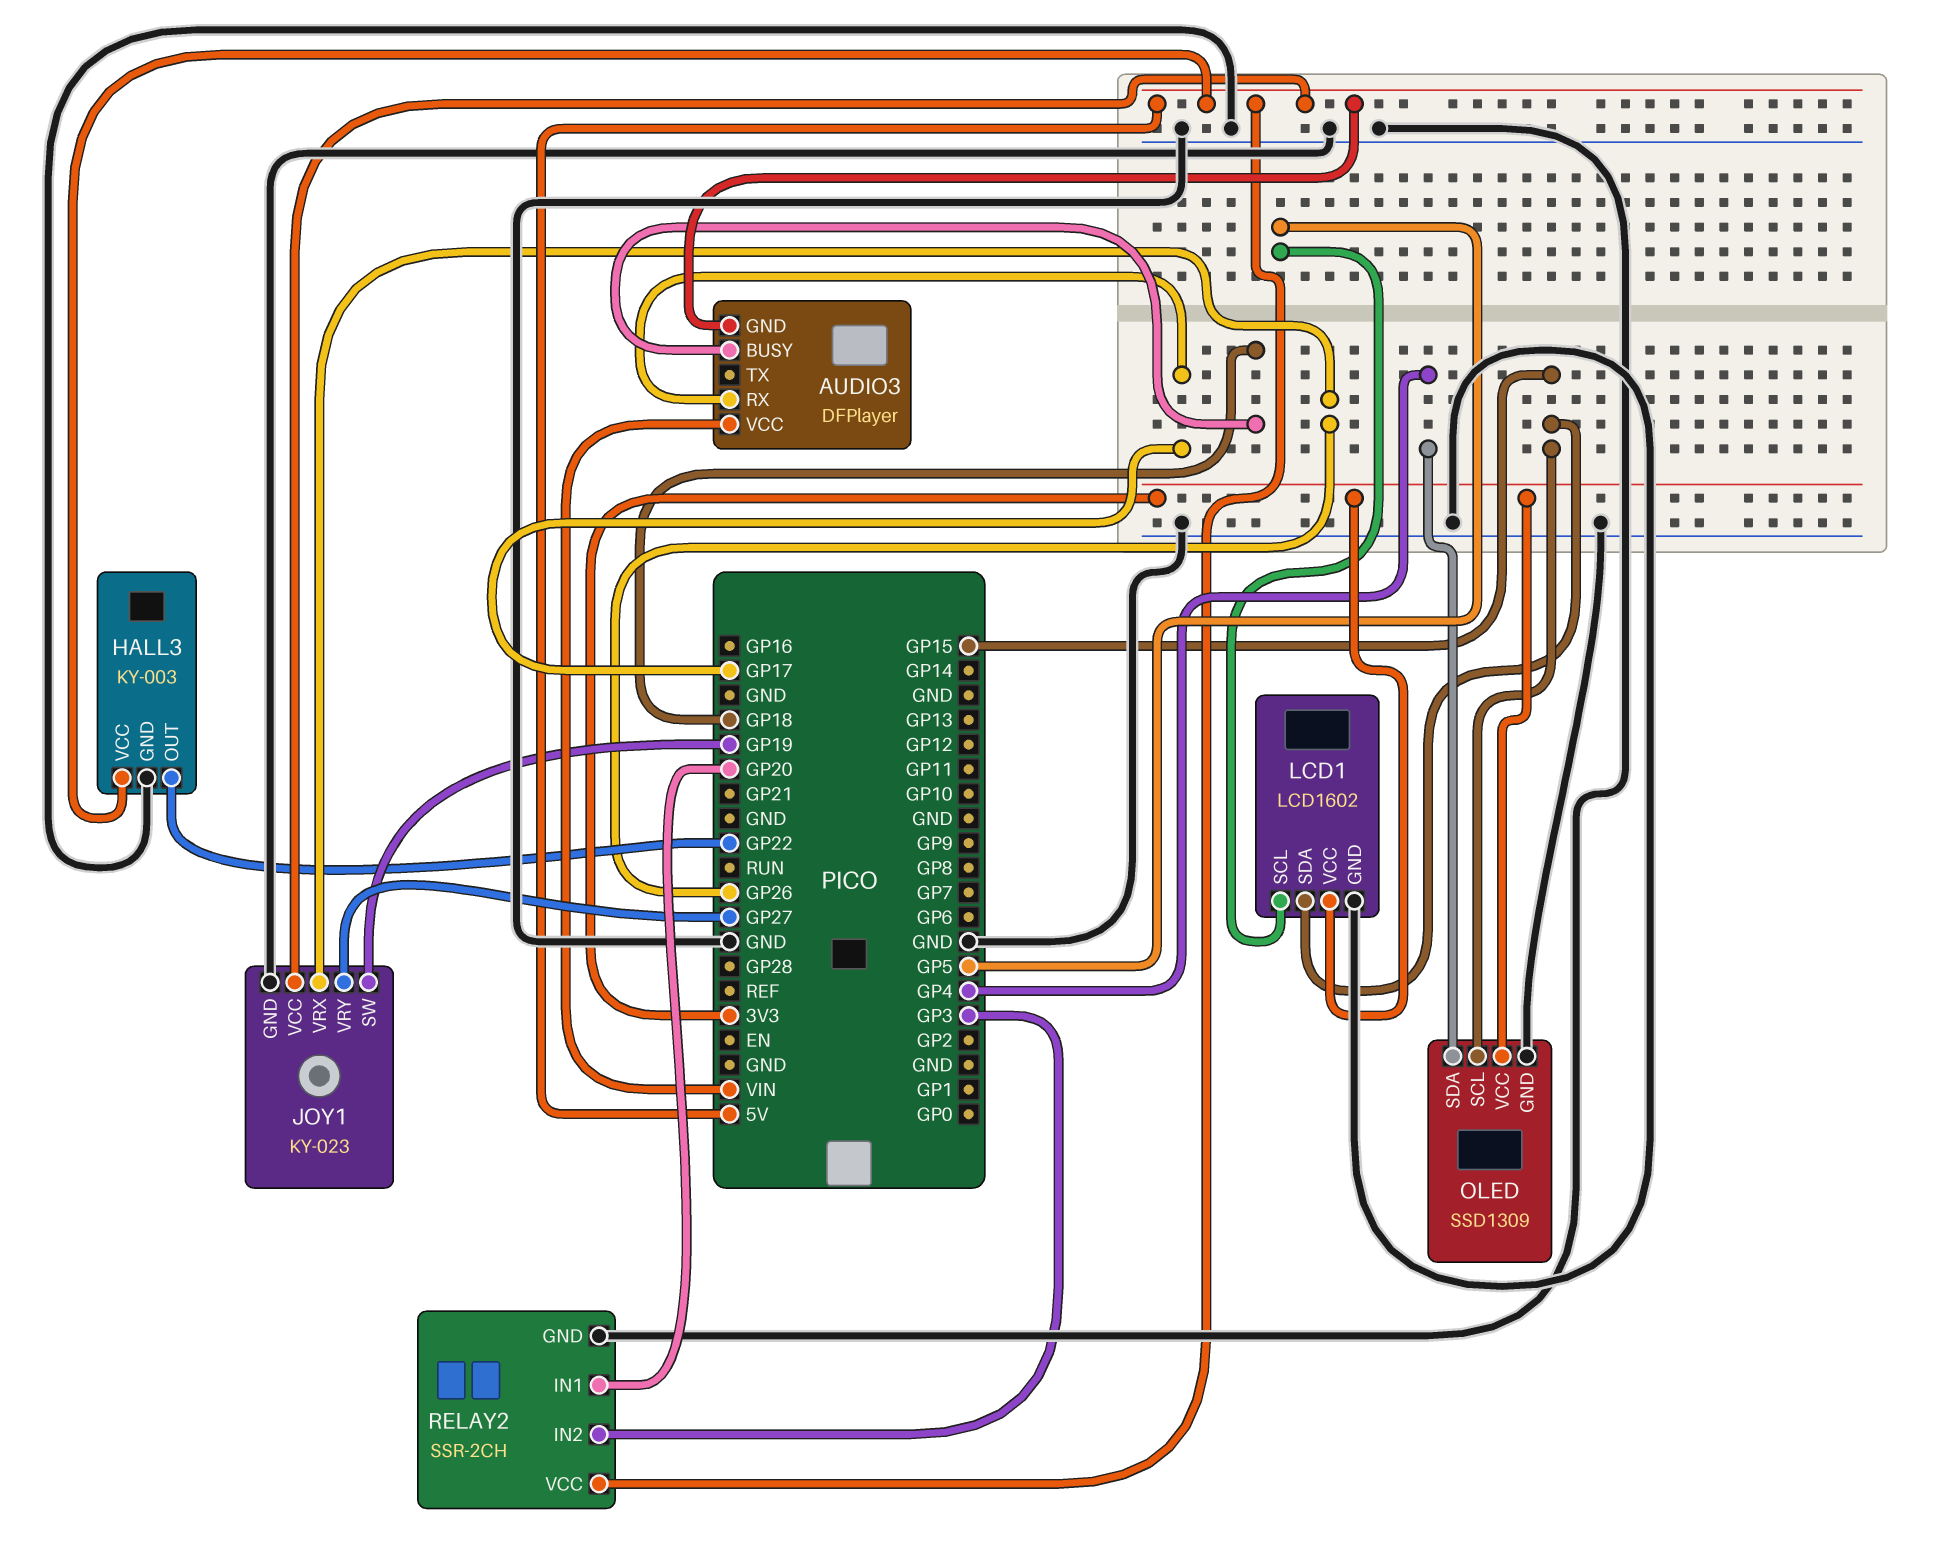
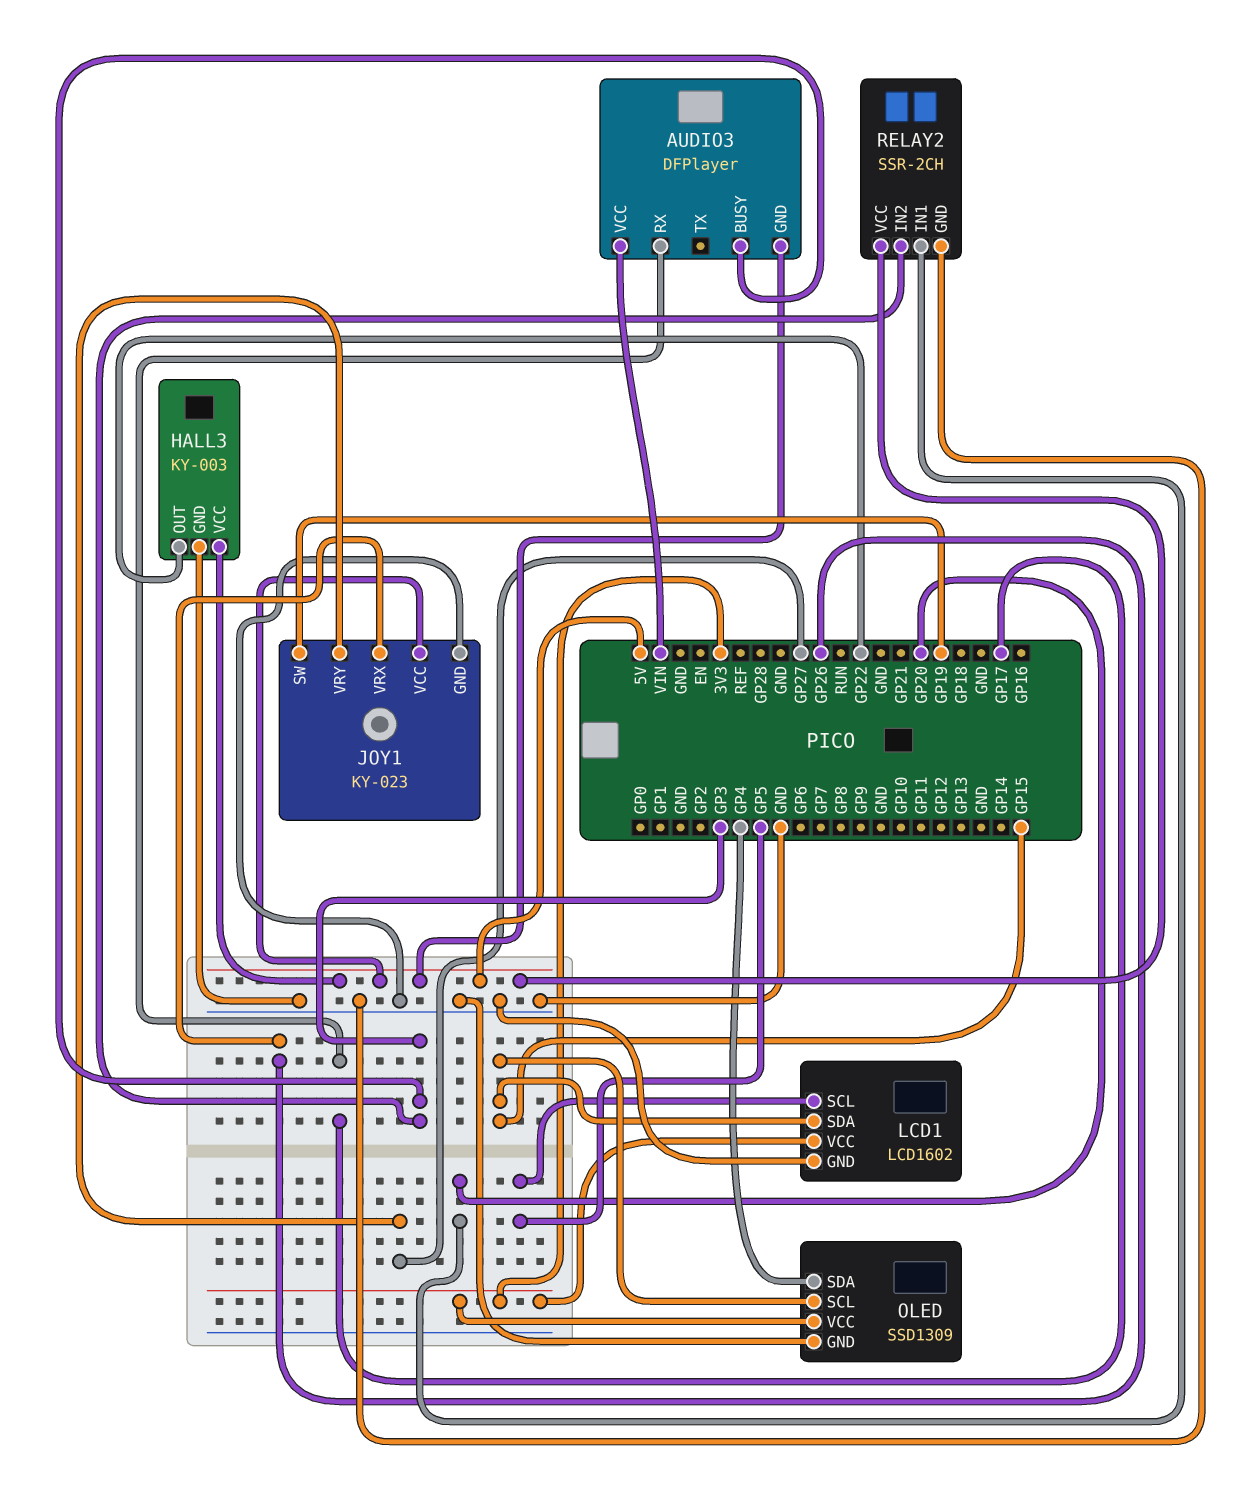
AUDIO3 pin BUSY: GP18 -> GP3

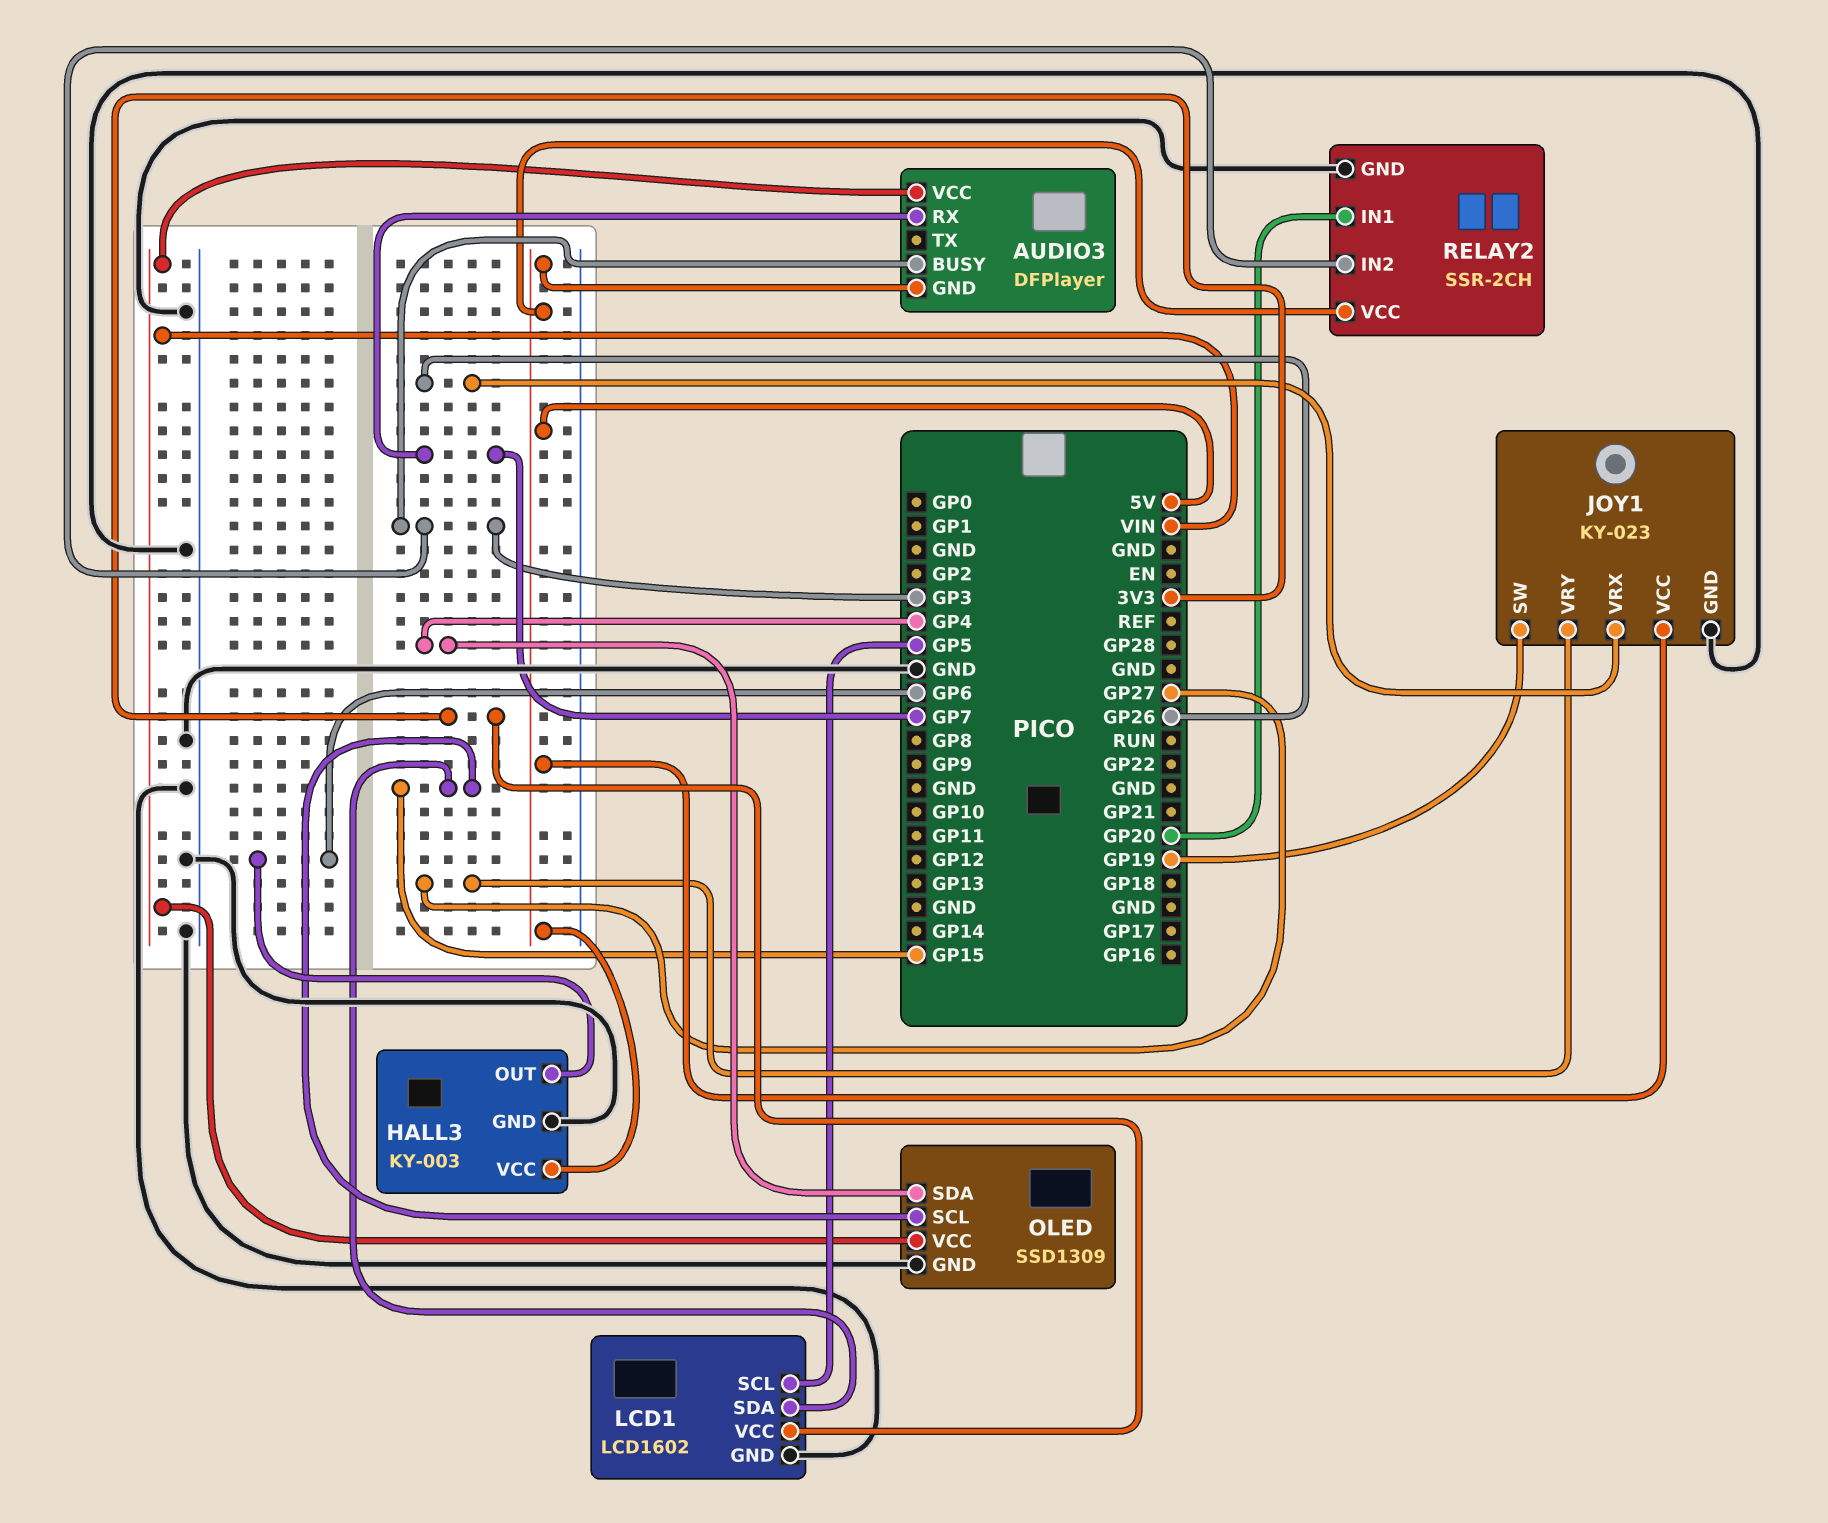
AUDIO3 pin RX: GP17 -> GP7
HALL3 pin OUT: GP22 -> GP6
OLED pin VCC: 3V3 -> VIN

